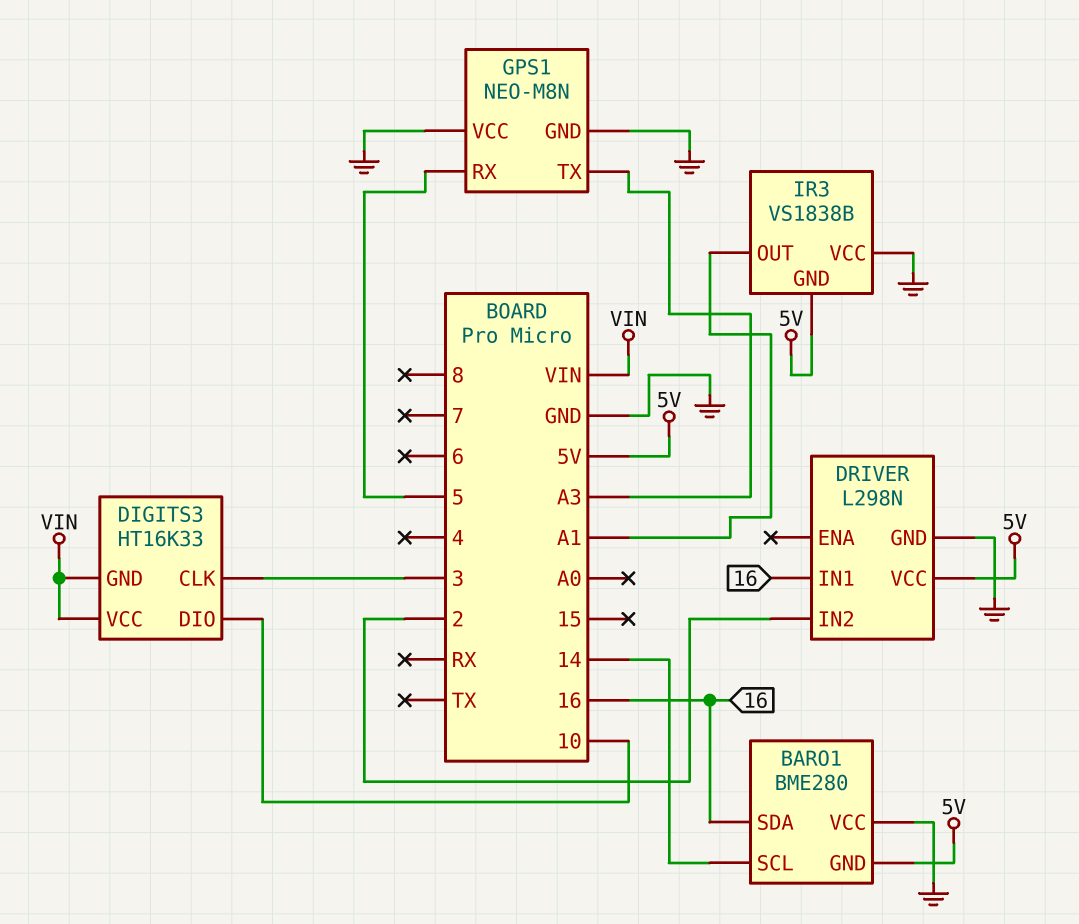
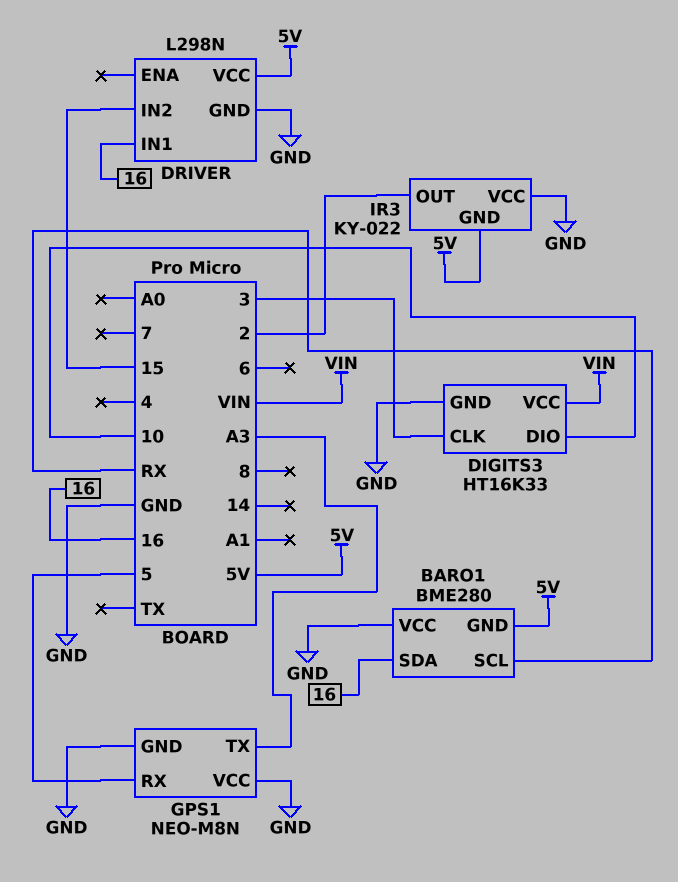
BARO1 pin SCL: 14 -> RX
DIGITS3 pin GND: VIN -> GND
DRIVER pin IN2: 2 -> 15
IR3: VS1838B -> KY-022
IR3 pin OUT: A1 -> 2

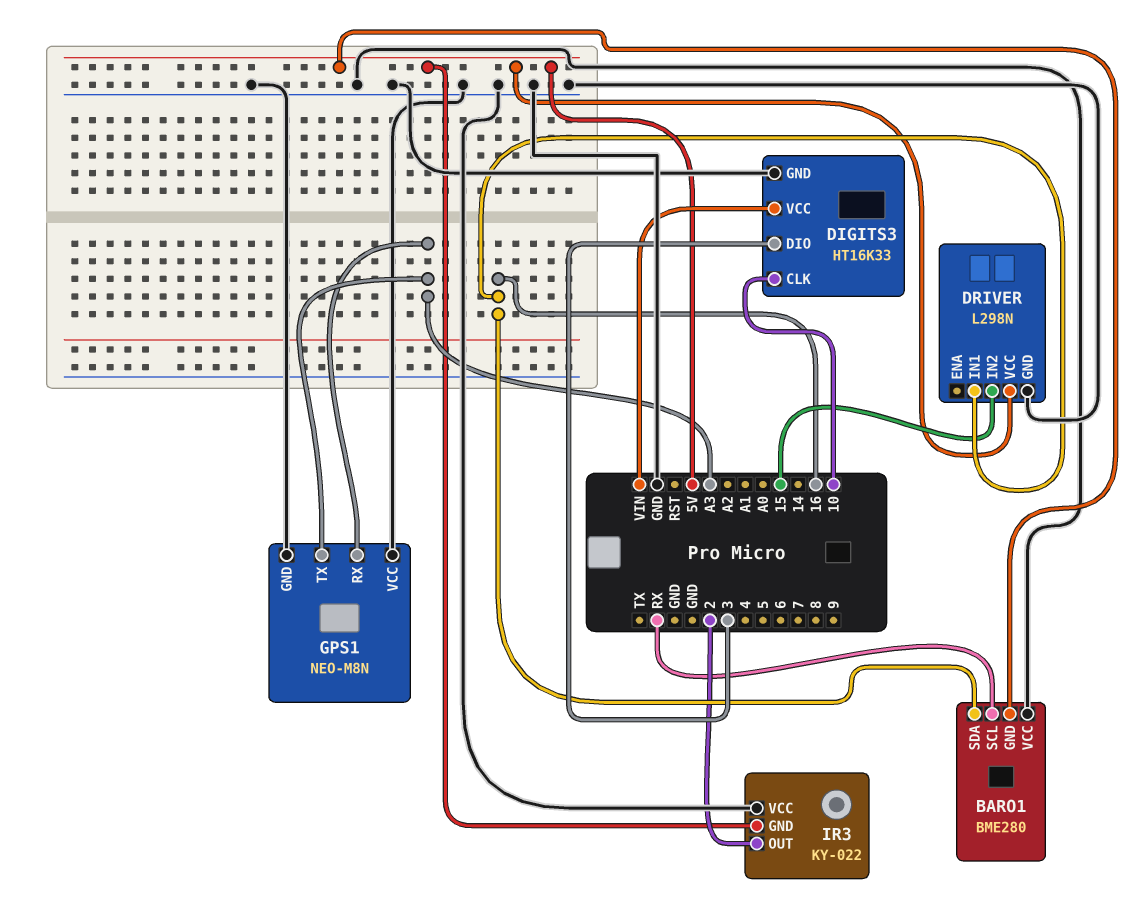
DIGITS3 pin CLK: 3 -> 10
DIGITS3 pin DIO: 10 -> 3
GPS1 pin RX: 5 -> A3

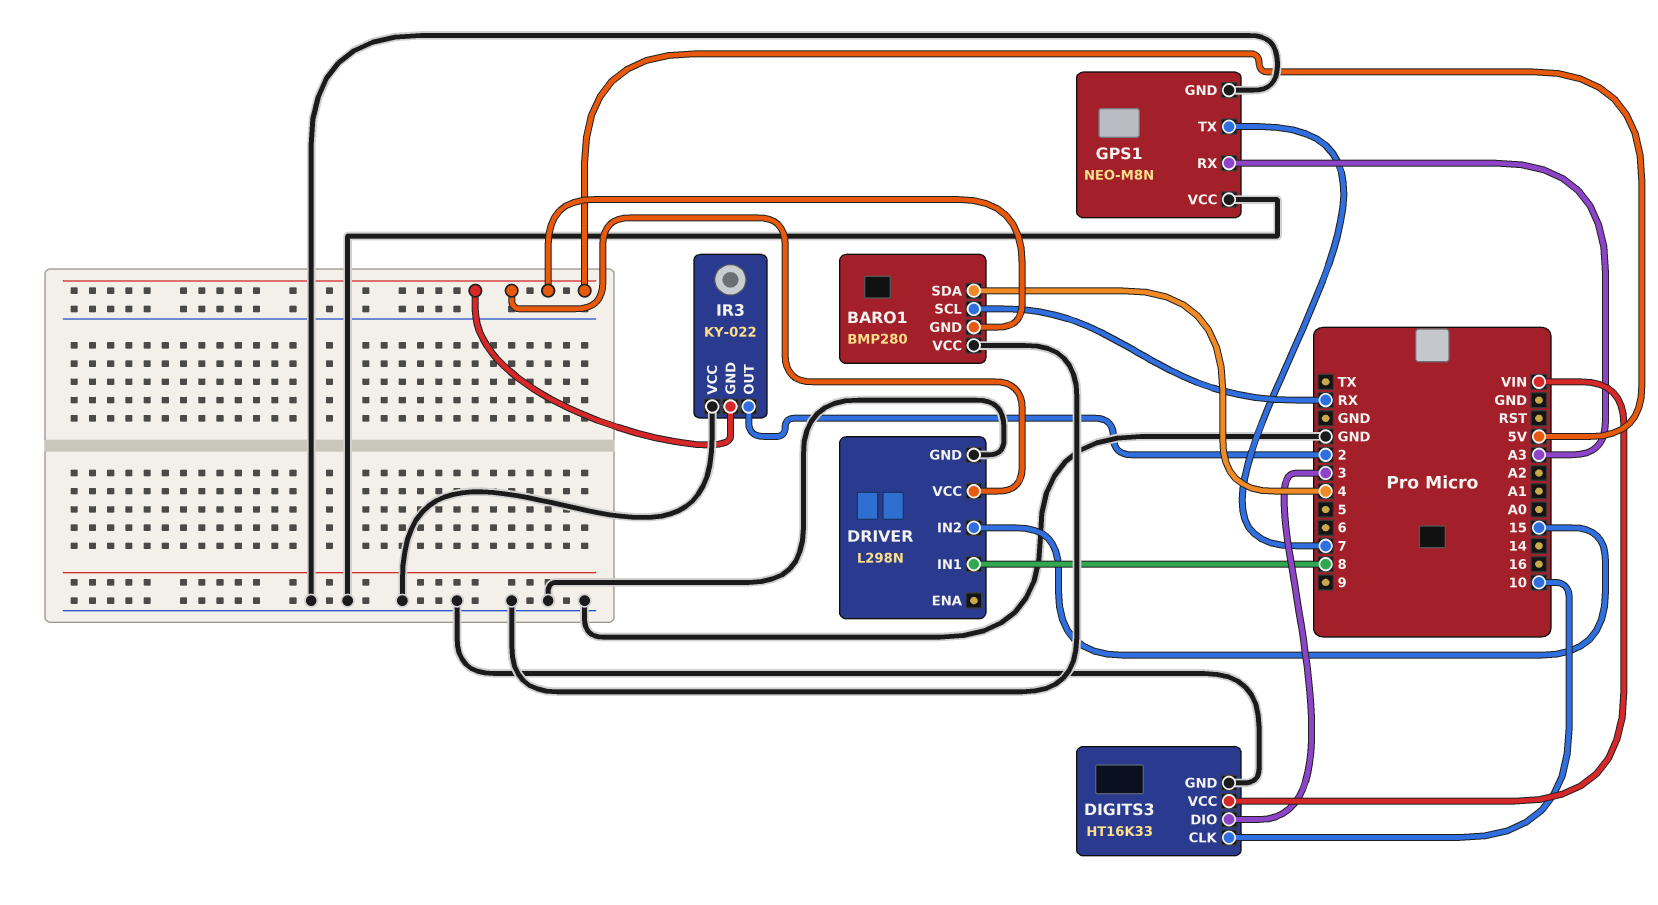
BARO1: BME280 -> BMP280
BARO1 pin SDA: 16 -> 4
DRIVER pin IN1: 16 -> 8
GPS1 pin TX: A3 -> 7

